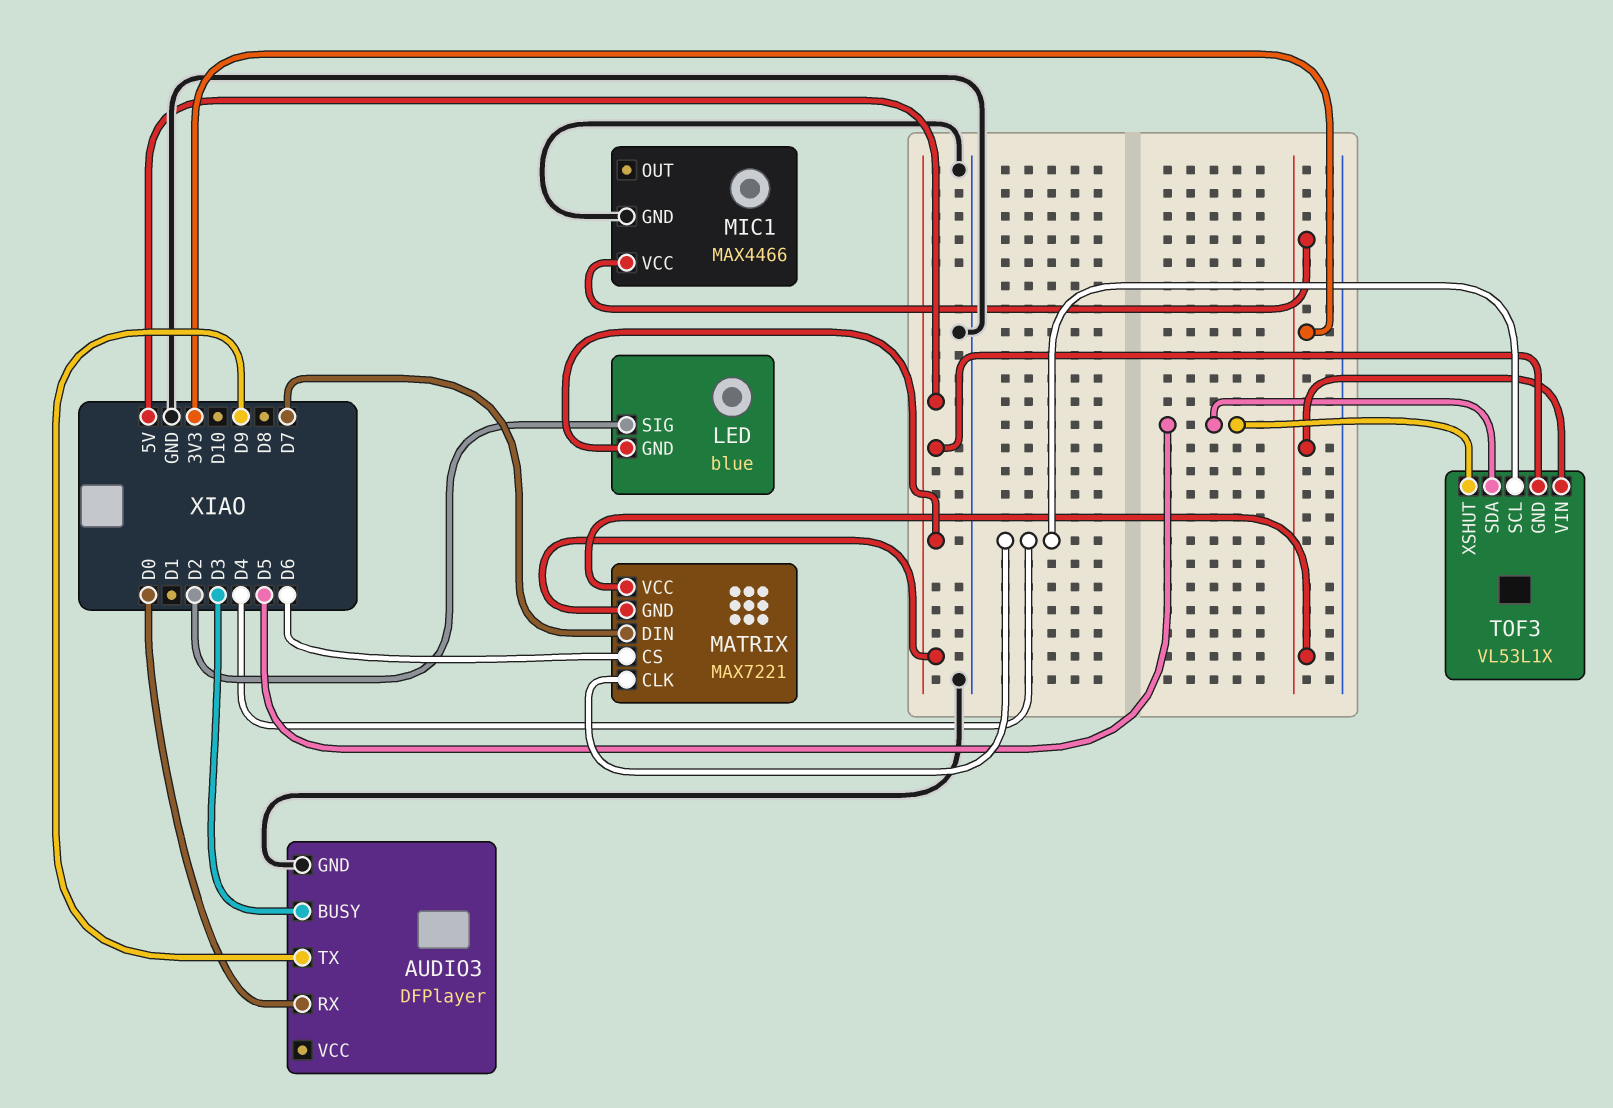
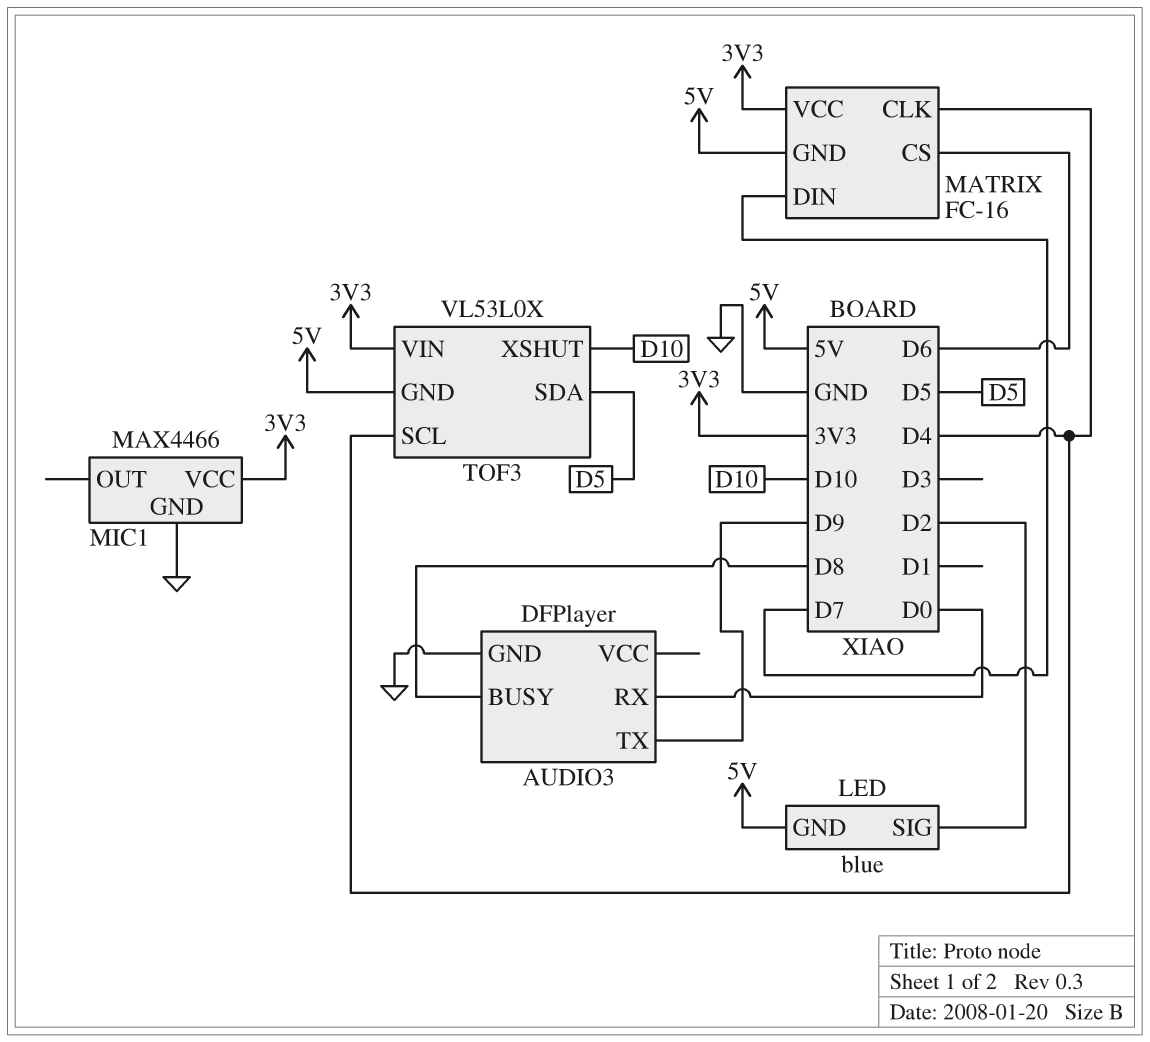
AUDIO3 pin BUSY: D3 -> D8
MATRIX: MAX7221 -> FC-16
TOF3: VL53L1X -> VL53L0X
TOF3 pin XSHUT: D5 -> D10

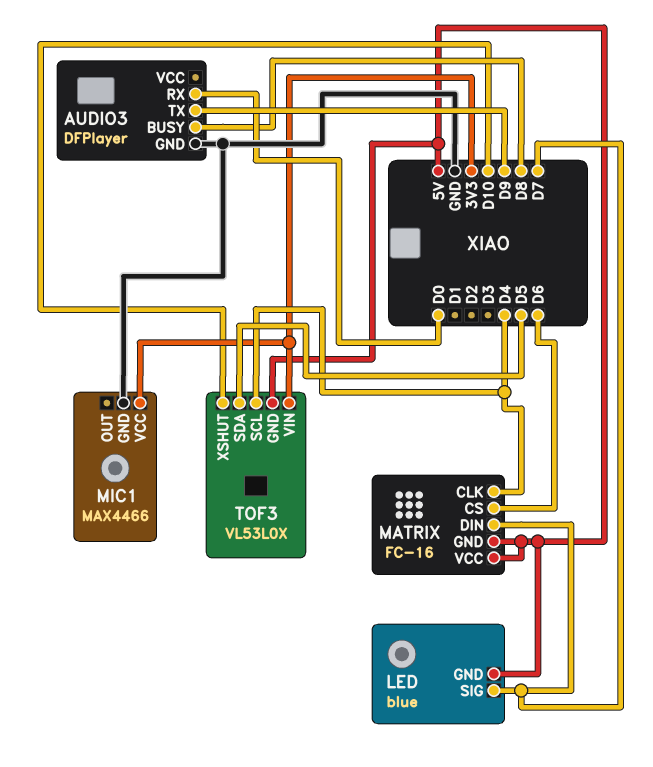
LED pin SIG: D2 -> D7
MATRIX pin VCC: 3V3 -> 5V

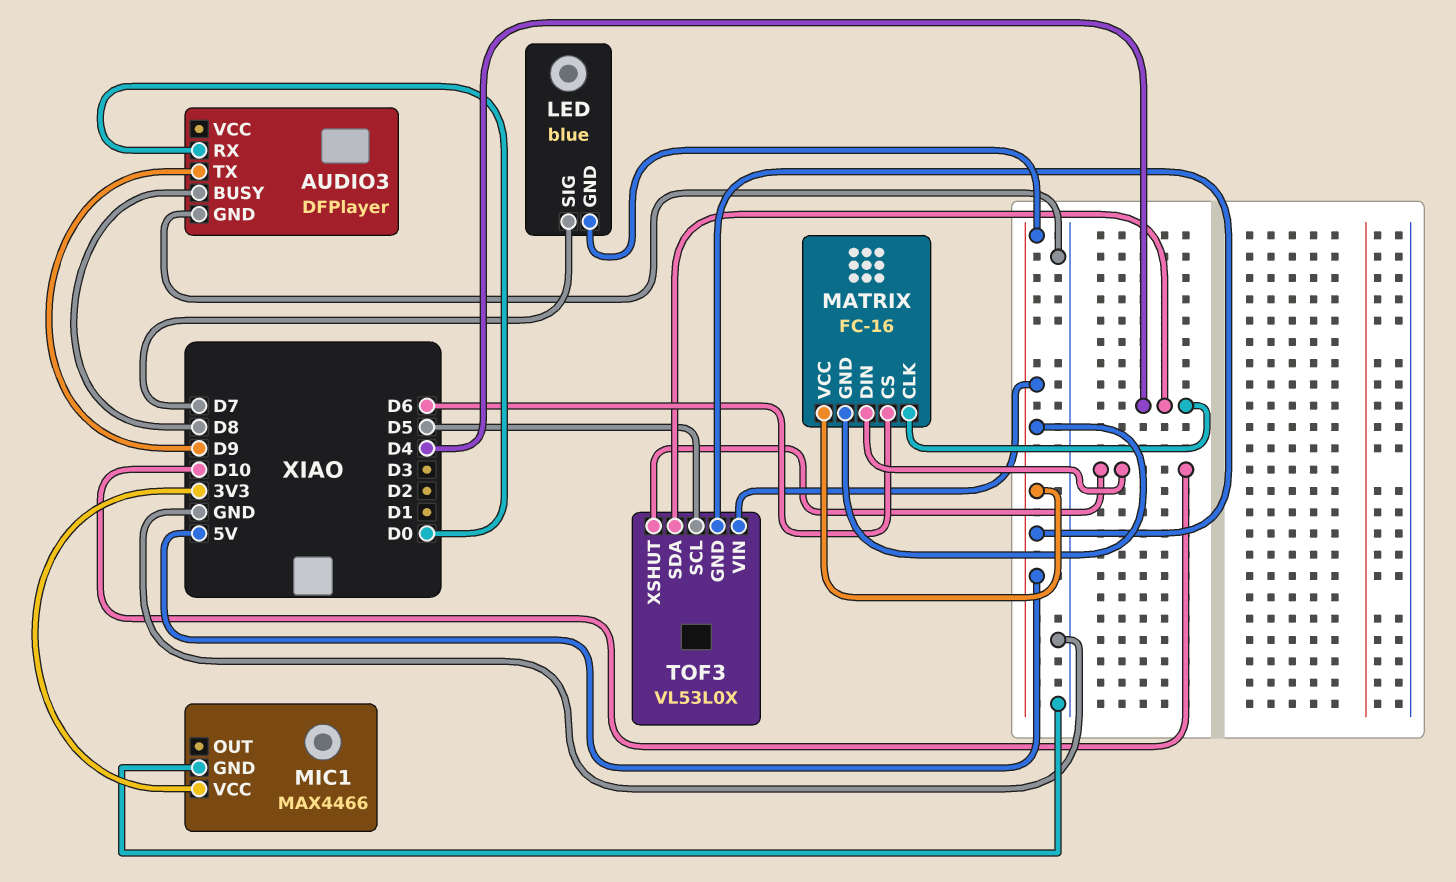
MATRIX pin DIN: D7 -> D10
TOF3 pin SCL: D4 -> D5
TOF3 pin SDA: D5 -> D4
TOF3 pin VIN: 3V3 -> 5V

